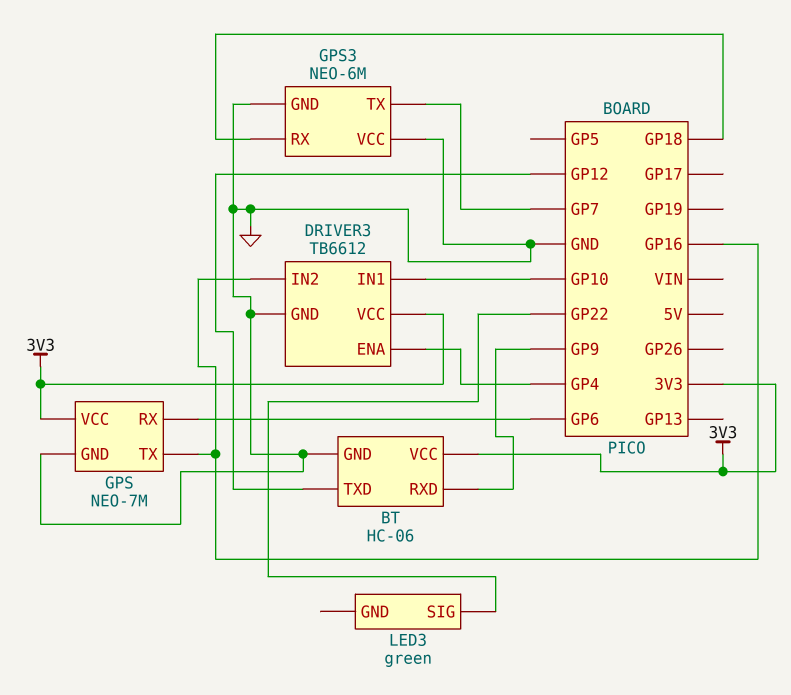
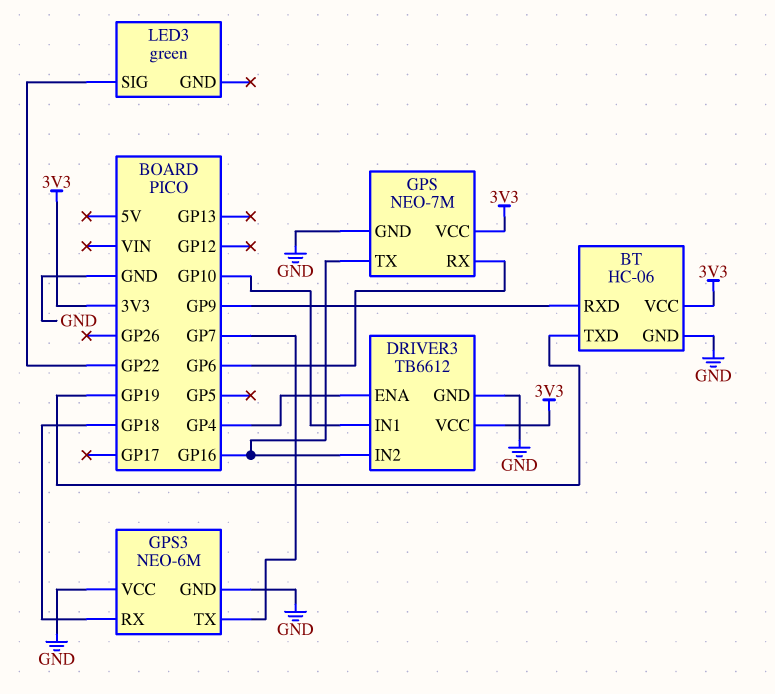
BT pin TXD: GP12 -> GP19

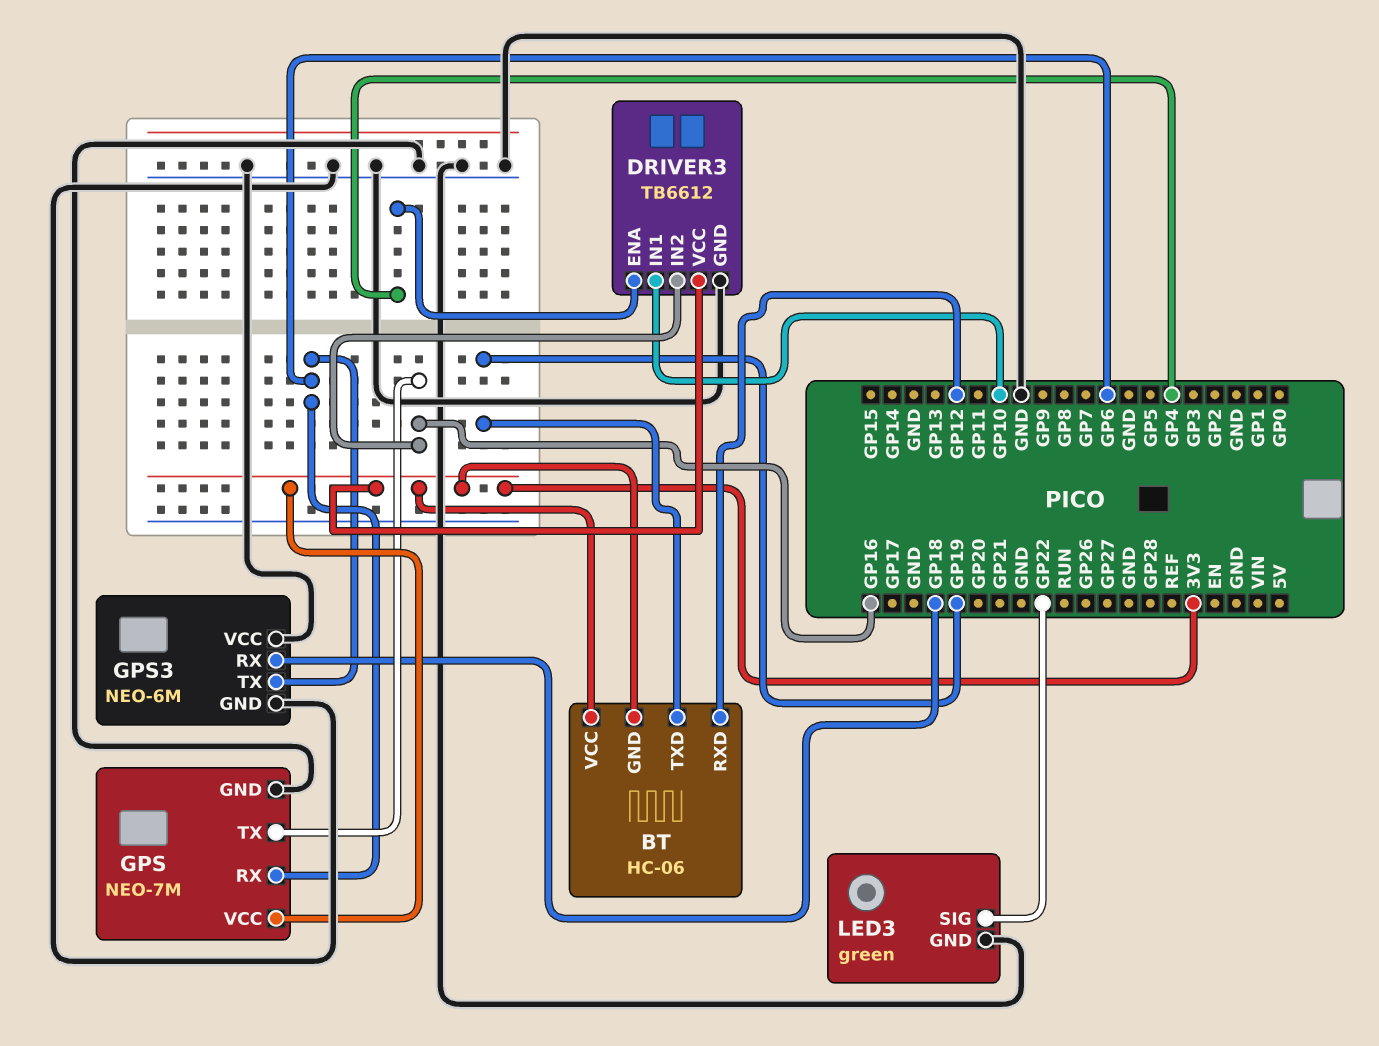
BT pin GND: GND -> 3V3
BT pin RXD: GP9 -> GP12
GPS3 pin TX: GP7 -> GP6
LED3 pin GND: none -> GND

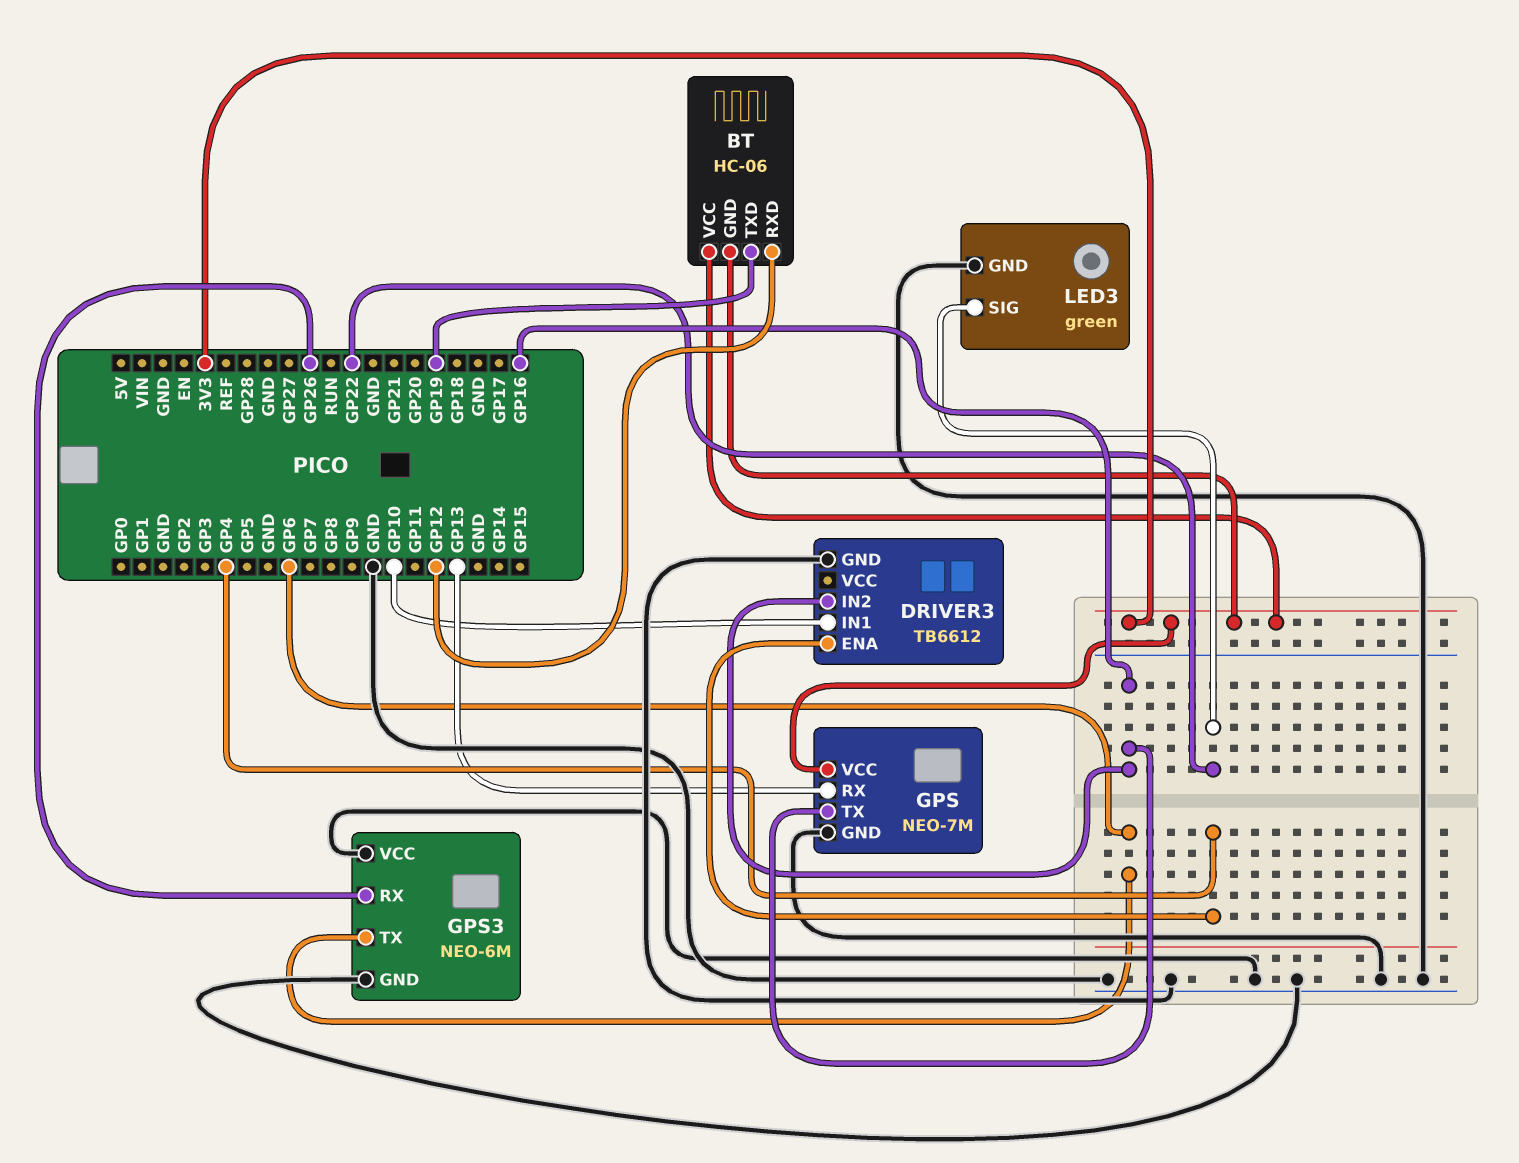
DRIVER3 pin VCC: 3V3 -> none
GPS pin RX: GP6 -> GP13
GPS3 pin RX: GP18 -> GP26

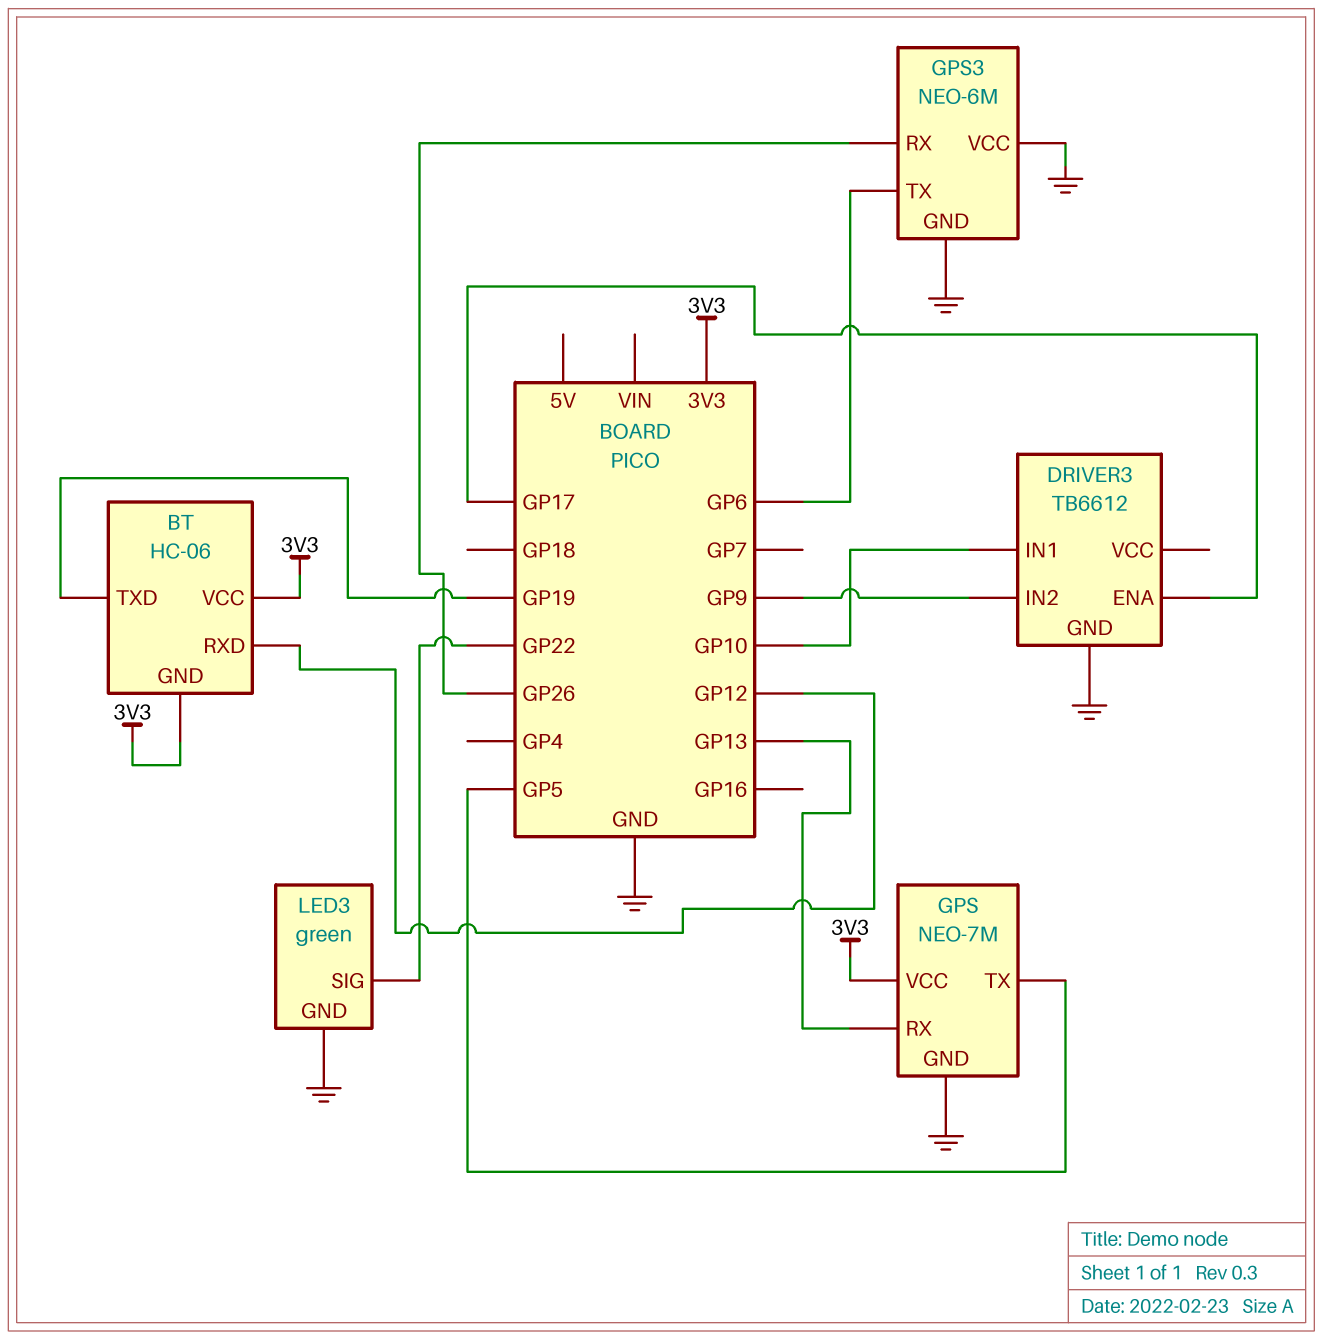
DRIVER3 pin ENA: GP4 -> GP17
DRIVER3 pin IN2: GP16 -> GP9
GPS pin TX: GP16 -> GP5

